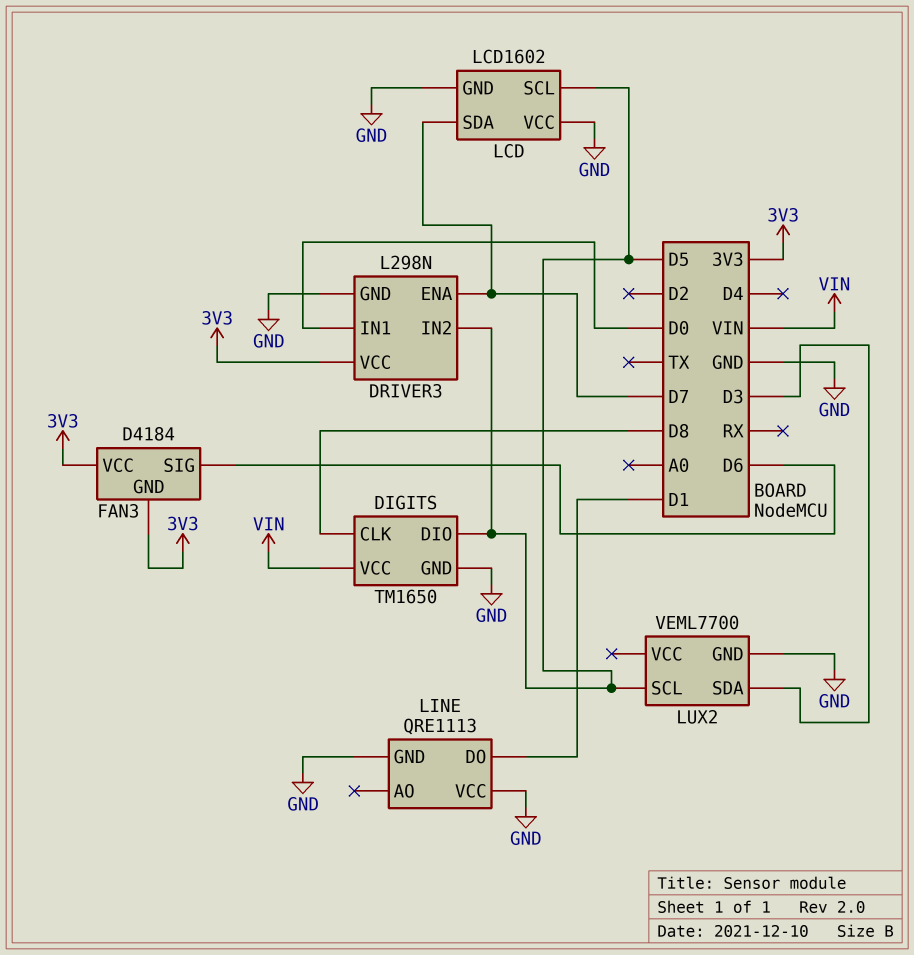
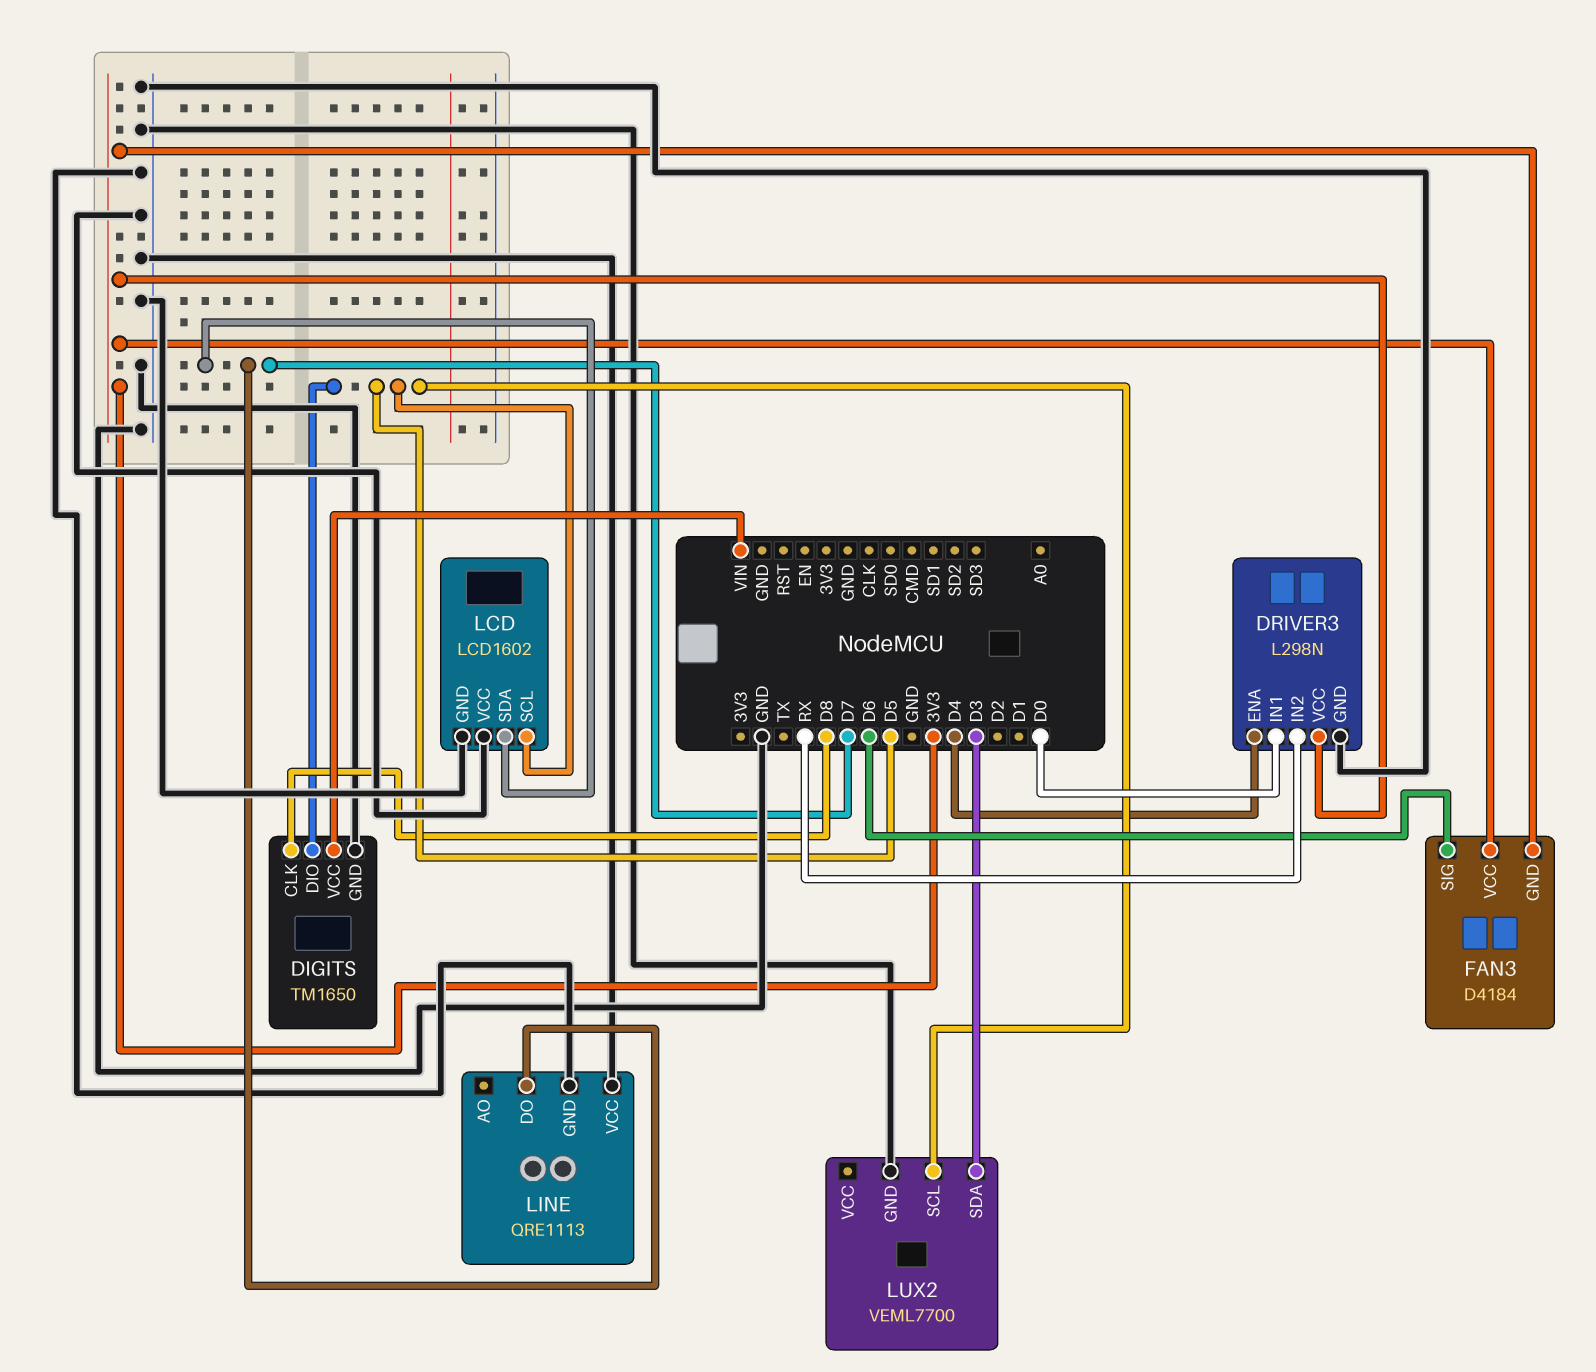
DRIVER3 pin ENA: D7 -> D4
DRIVER3 pin IN2: D5 -> RX
LINE pin DO: D1 -> D7

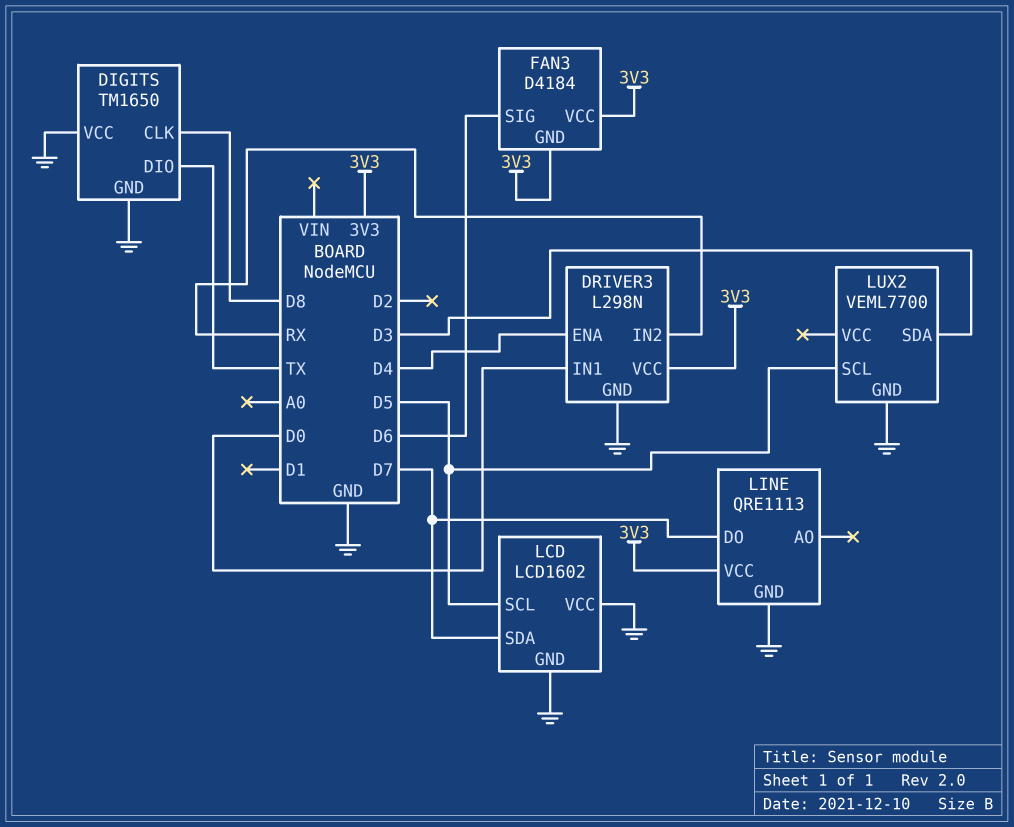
DIGITS pin DIO: D5 -> TX
DIGITS pin VCC: VIN -> GND
LINE pin VCC: GND -> 3V3

